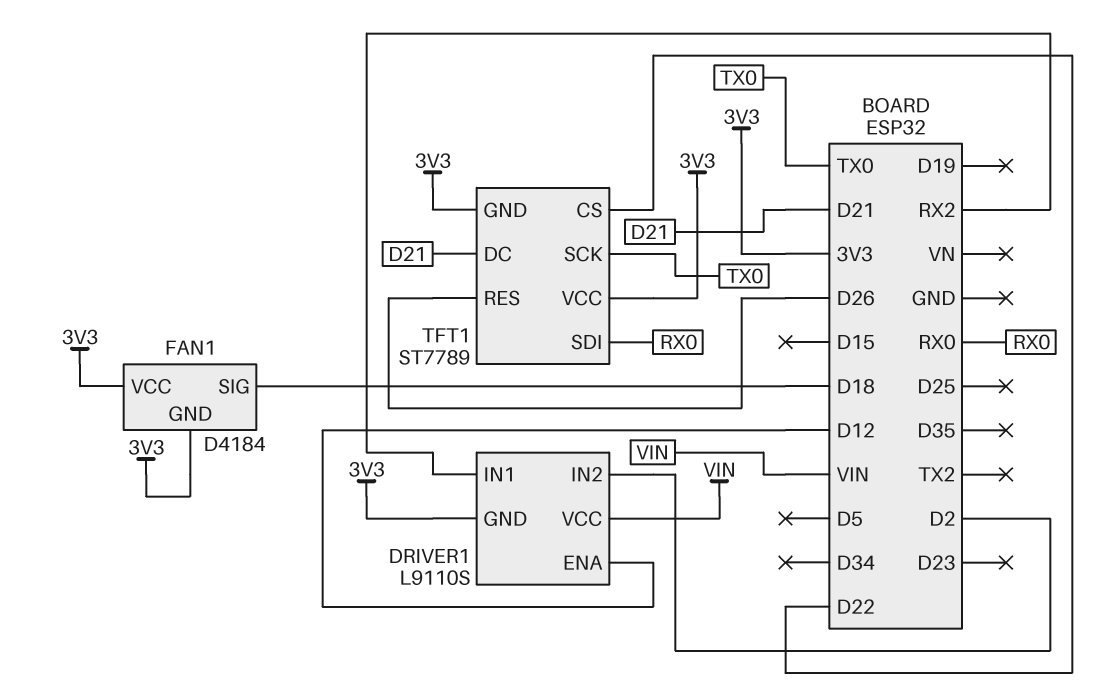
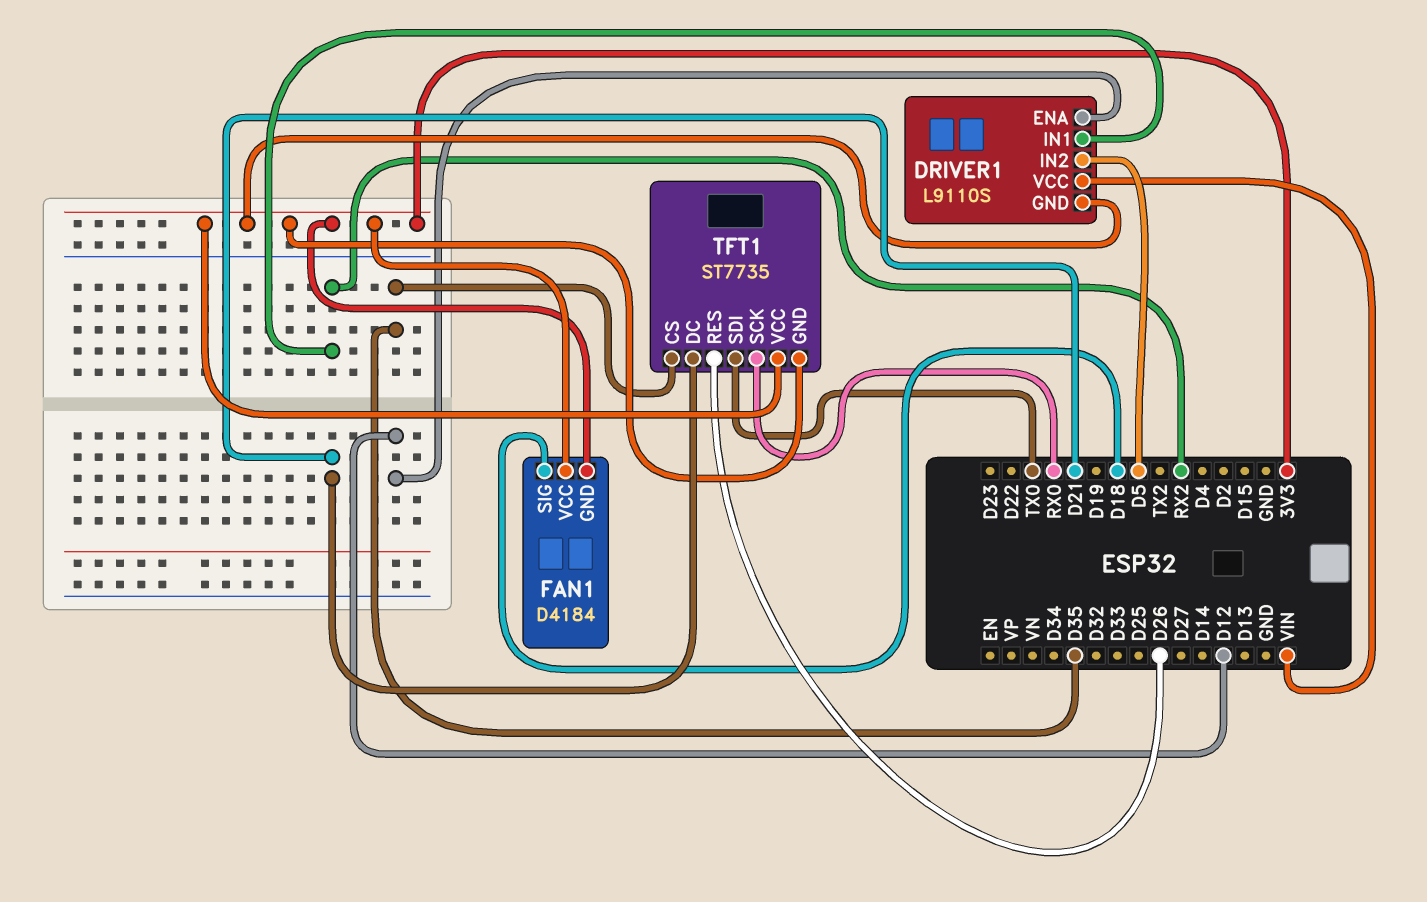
DRIVER1 pin IN2: D2 -> D5
TFT1: ST7789 -> ST7735
TFT1 pin CS: D22 -> D35
TFT1 pin SCK: TX0 -> RX0
TFT1 pin SDI: RX0 -> TX0

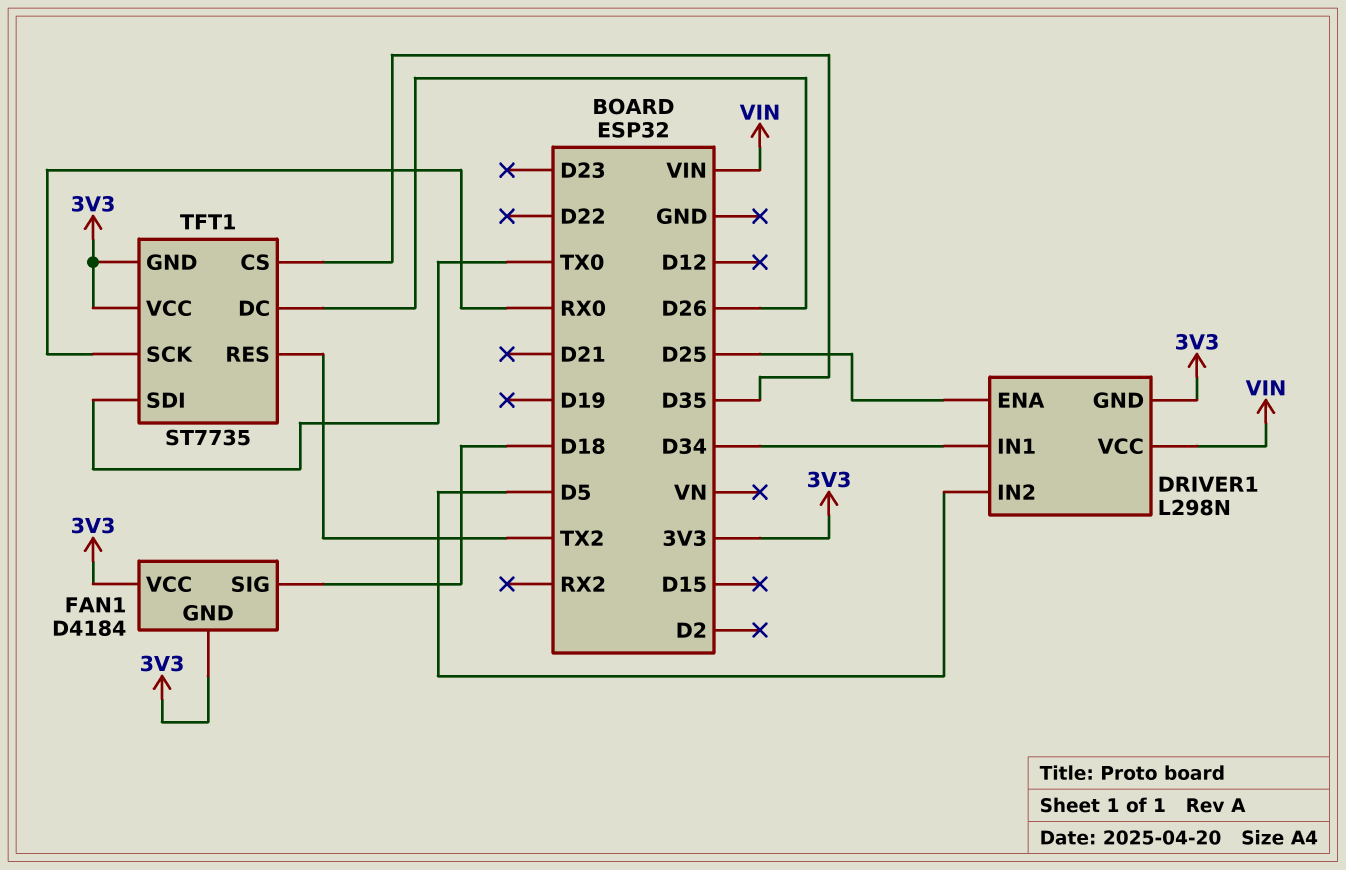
DRIVER1: L9110S -> L298N
DRIVER1 pin ENA: D12 -> D25
DRIVER1 pin IN1: RX2 -> D34
TFT1 pin DC: D21 -> D26
TFT1 pin RES: D26 -> TX2

